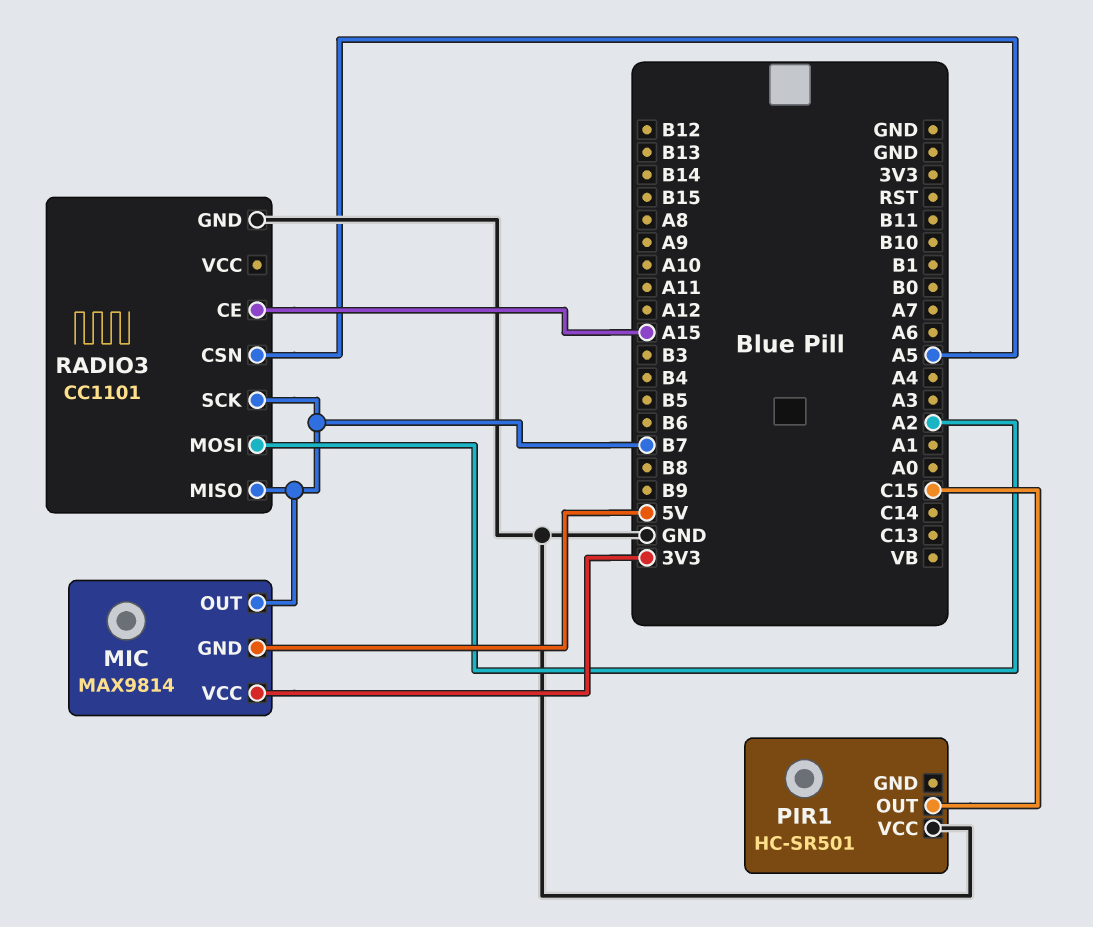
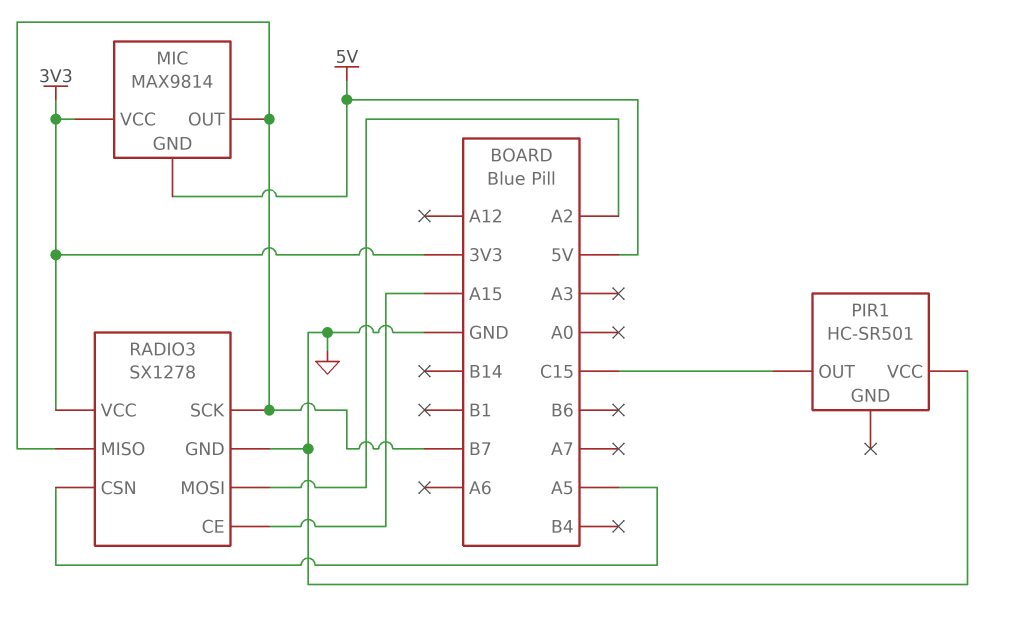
RADIO3: CC1101 -> SX1278
RADIO3 pin VCC: none -> 3V3

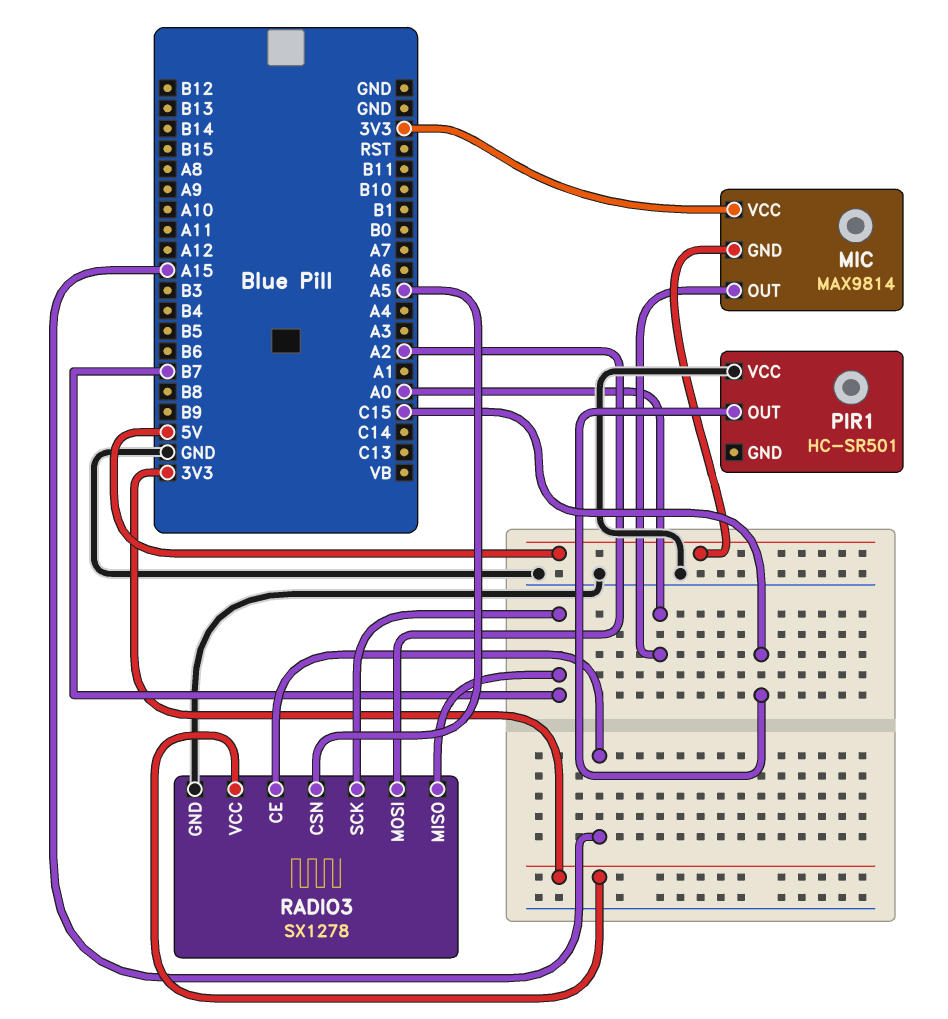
MIC pin OUT: B7 -> A0

